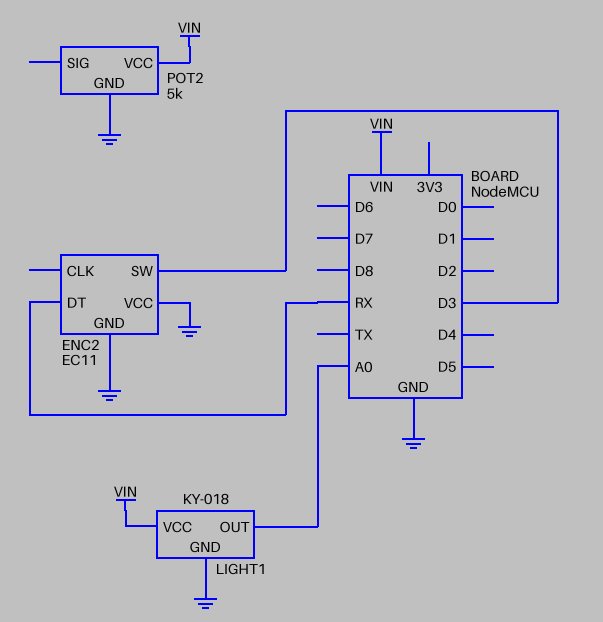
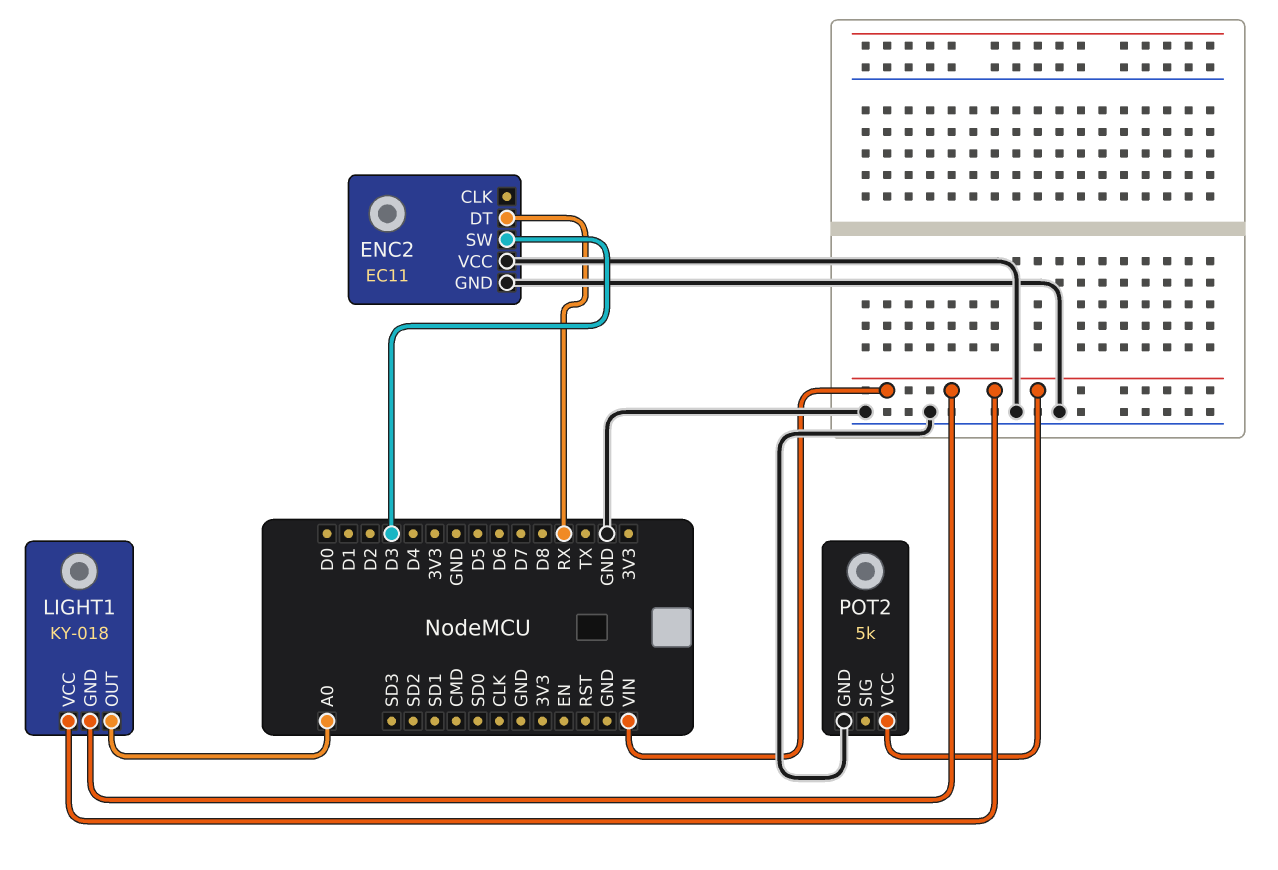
LIGHT1 pin GND: GND -> VIN

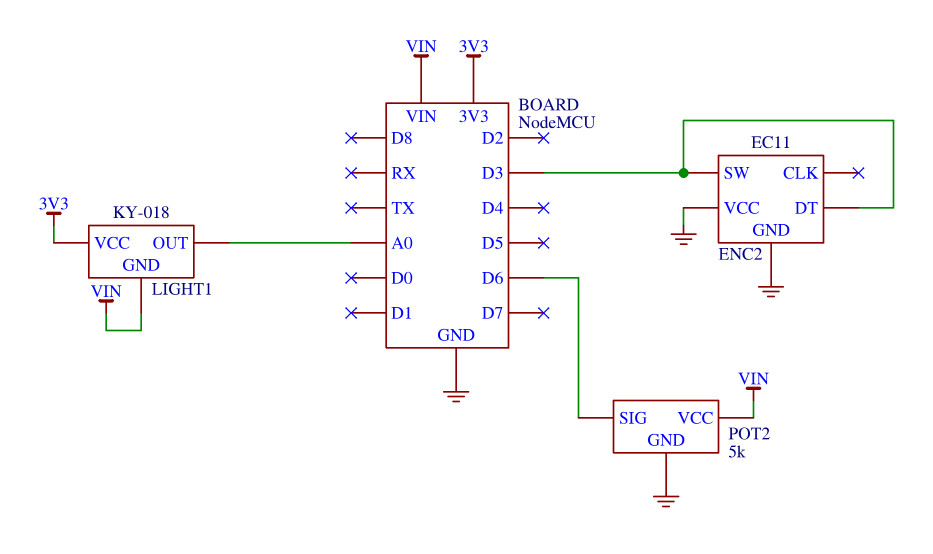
ENC2 pin DT: RX -> D3
LIGHT1 pin VCC: VIN -> 3V3
POT2 pin SIG: none -> D6

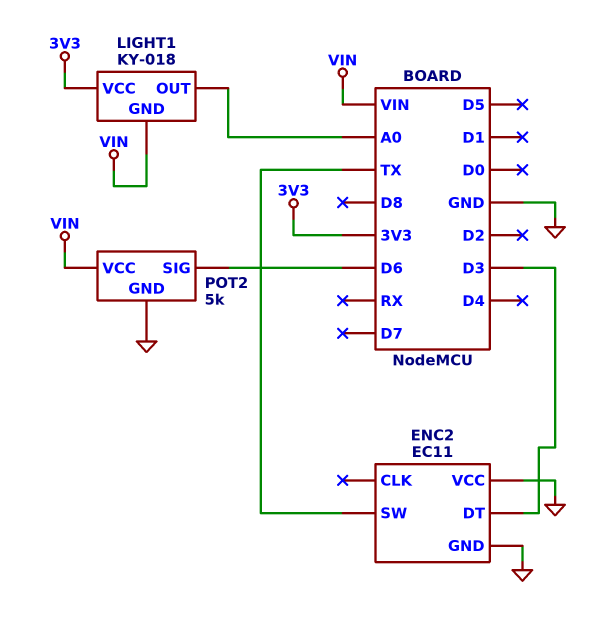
ENC2 pin SW: D3 -> TX

